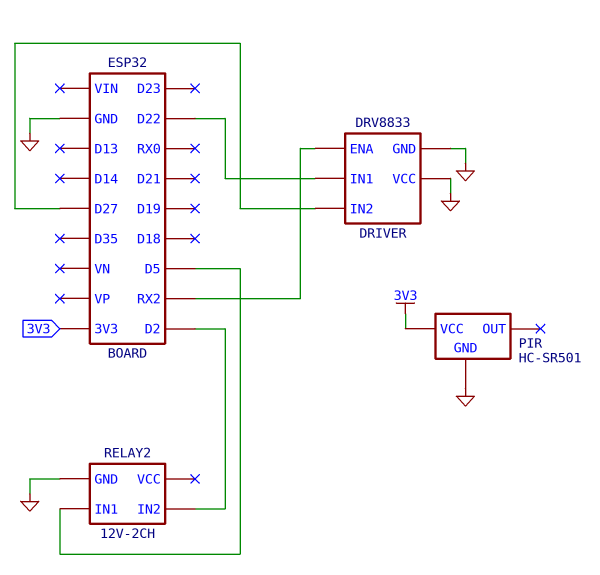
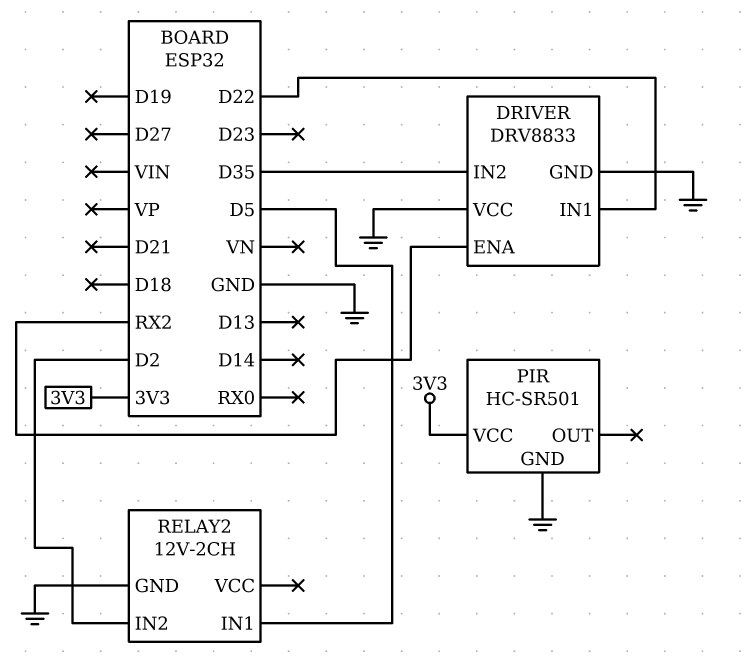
DRIVER pin IN2: D27 -> D35

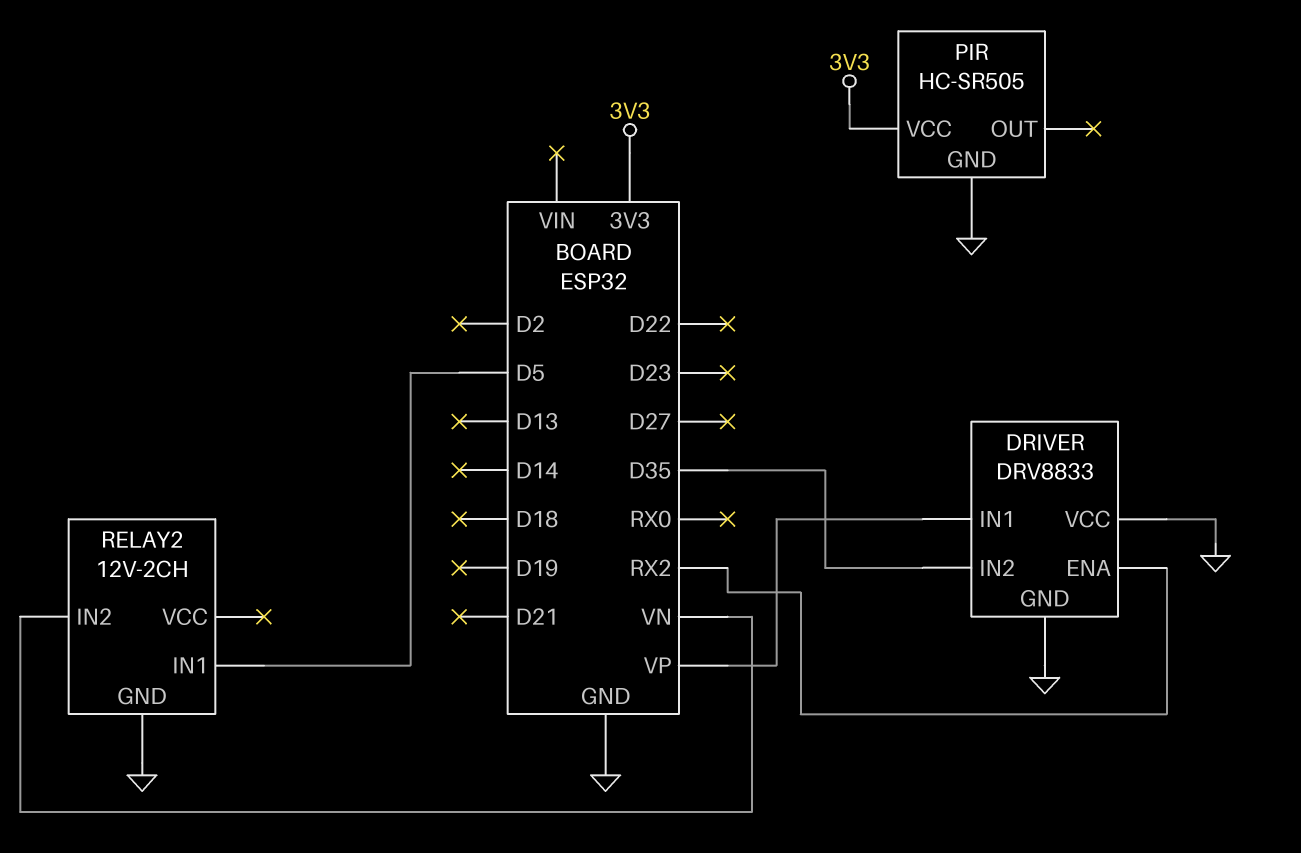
DRIVER pin IN1: D22 -> VP
PIR: HC-SR501 -> HC-SR505
RELAY2 pin IN2: D2 -> VN

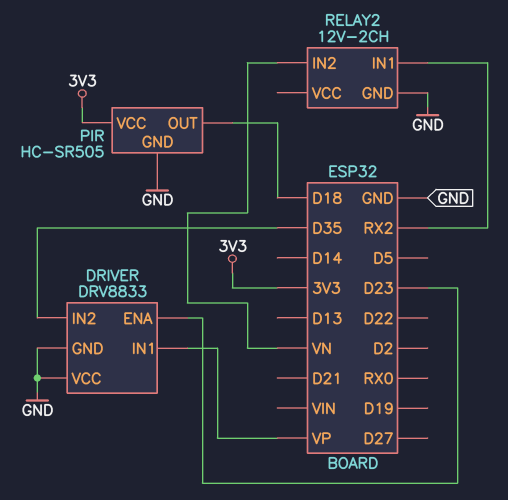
DRIVER pin ENA: RX2 -> D23
PIR pin OUT: none -> D18
RELAY2 pin IN1: D5 -> RX2

